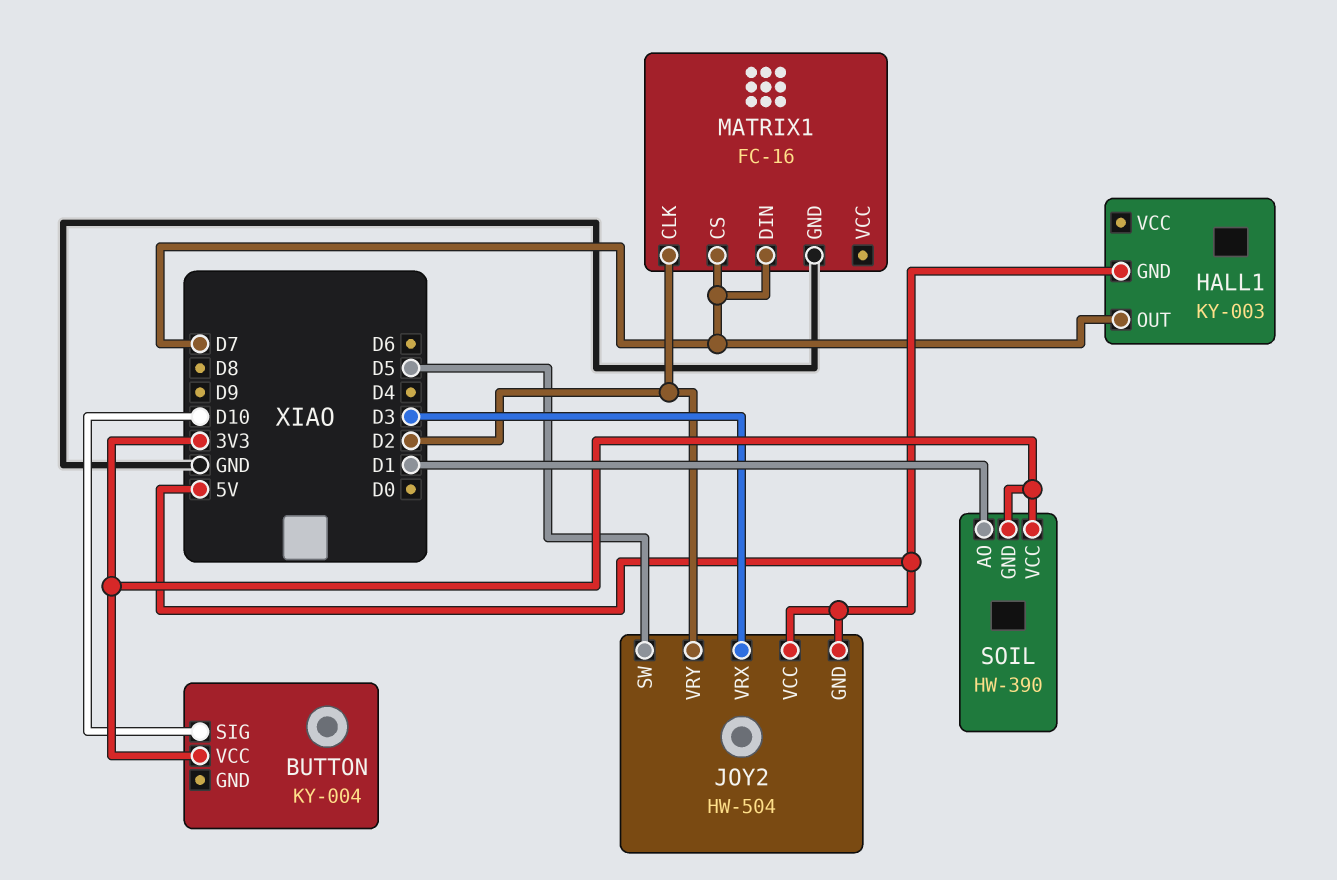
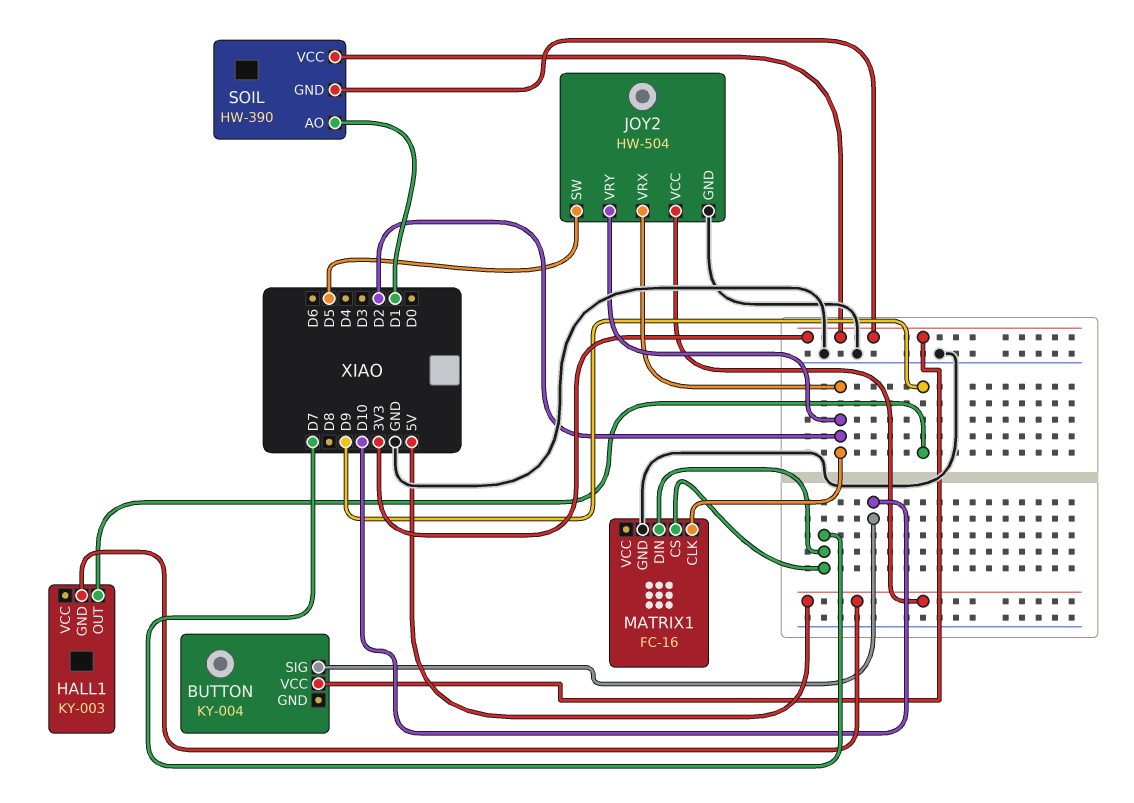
HALL1 pin OUT: D7 -> D9
JOY2 pin GND: 5V -> GND
JOY2 pin VRX: D3 -> D2

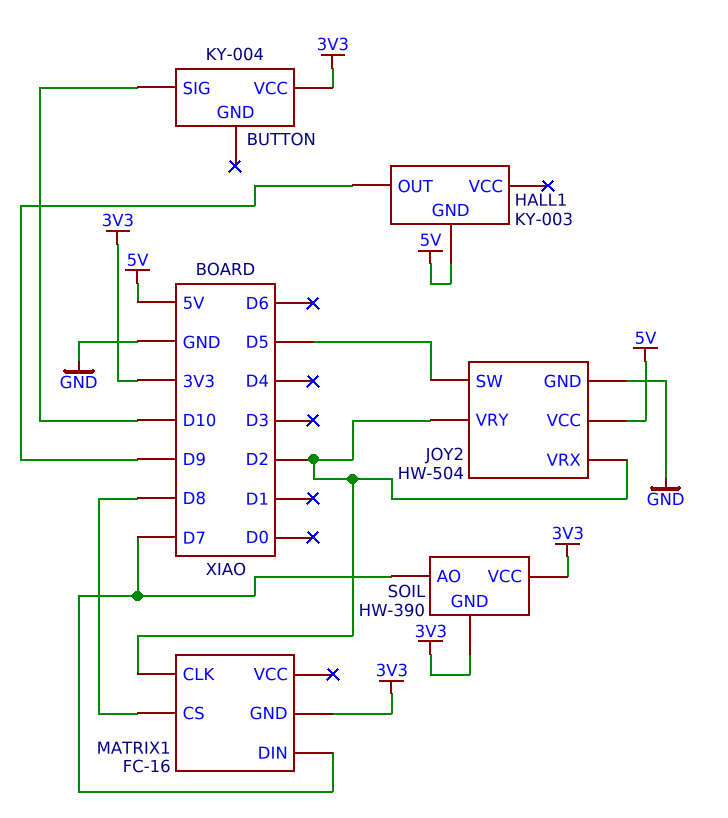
MATRIX1 pin CS: D7 -> D8
MATRIX1 pin GND: GND -> 3V3
SOIL pin AO: D1 -> D7

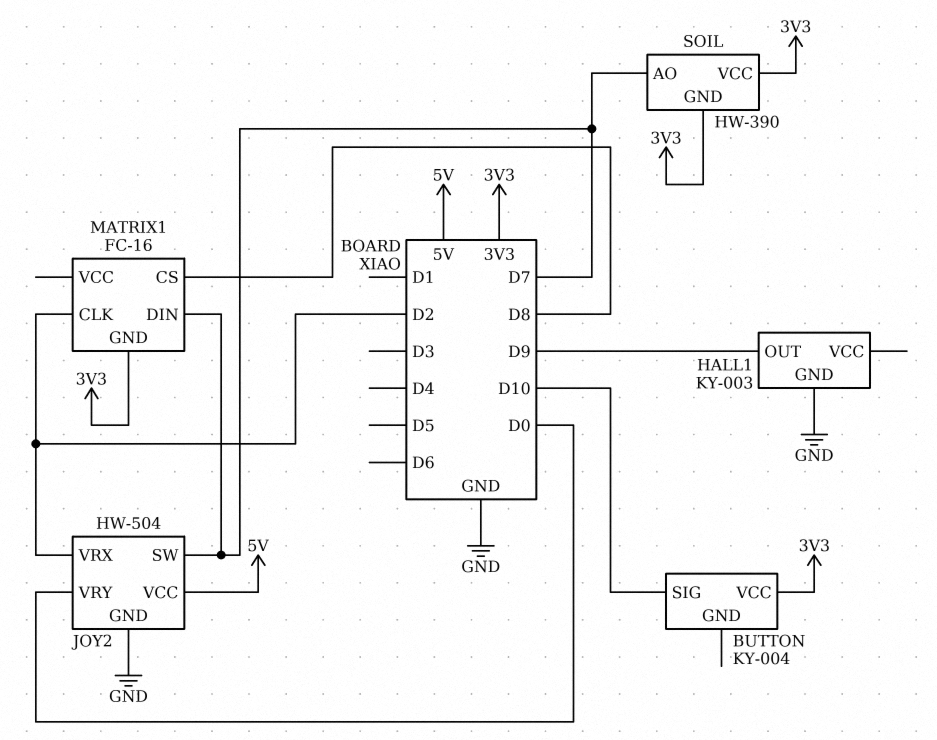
HALL1 pin GND: 5V -> GND
JOY2 pin SW: D5 -> D7
JOY2 pin VRY: D2 -> D0

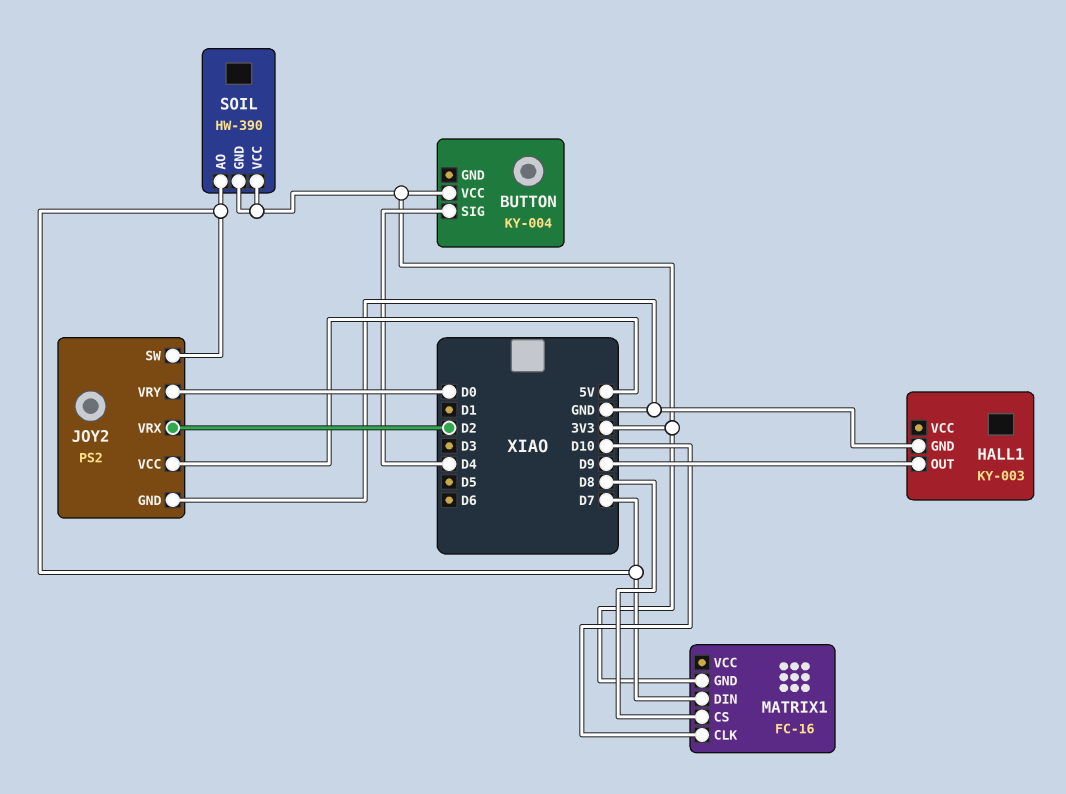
BUTTON pin SIG: D10 -> D4
JOY2: HW-504 -> PS2
MATRIX1 pin CLK: D2 -> D10

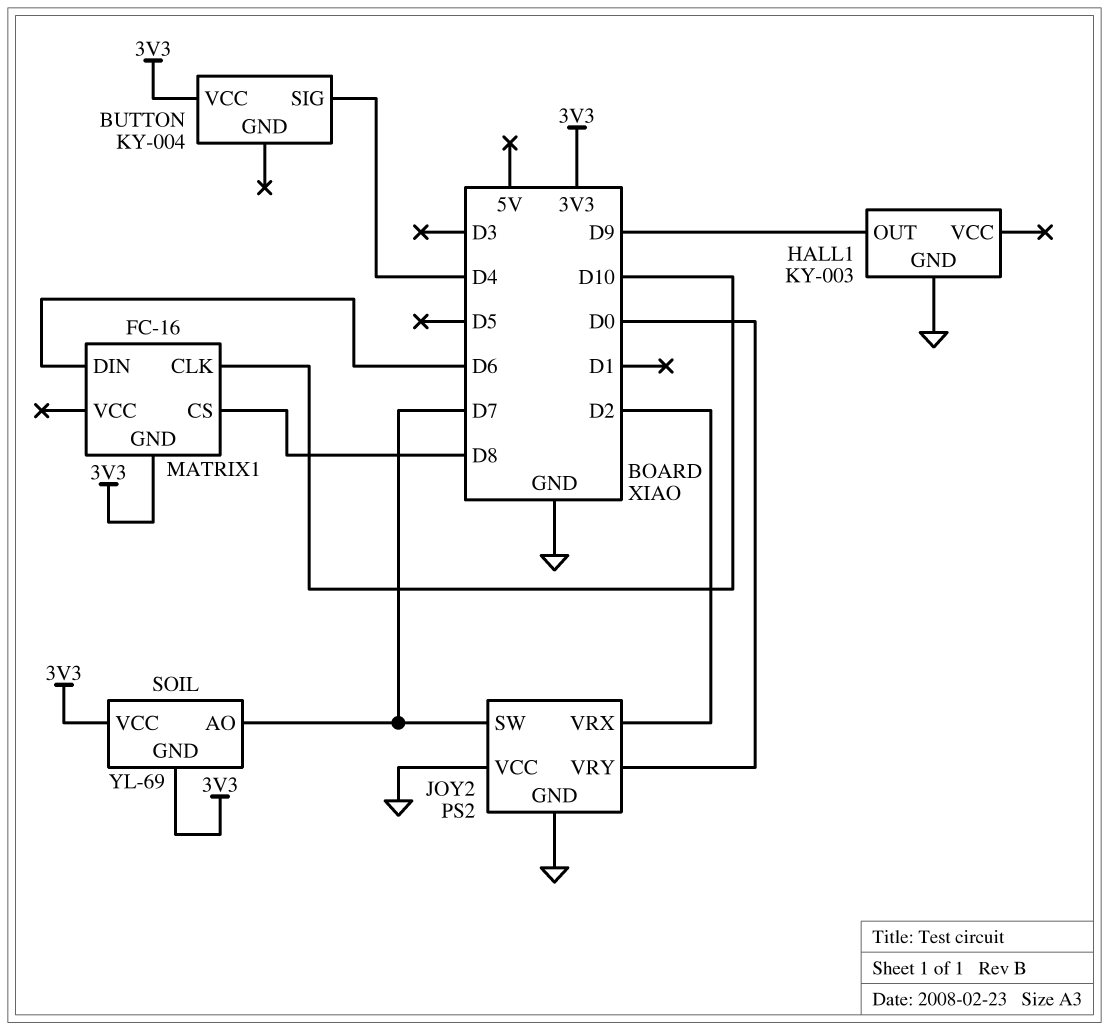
JOY2 pin VCC: 5V -> GND
MATRIX1 pin DIN: D7 -> D6
SOIL: HW-390 -> YL-69

